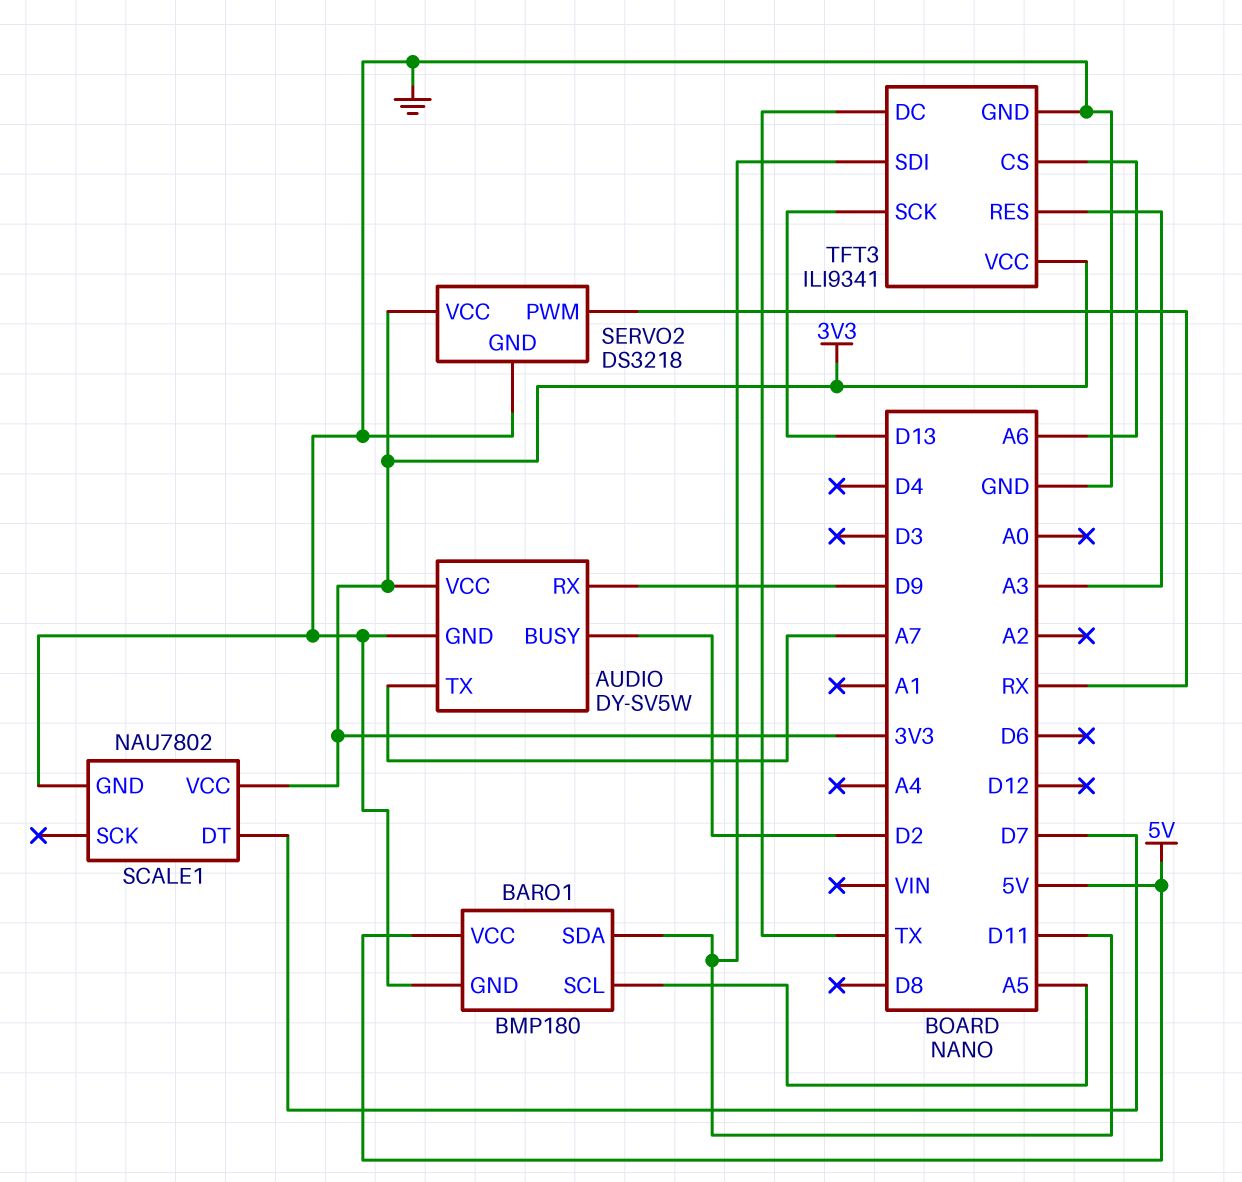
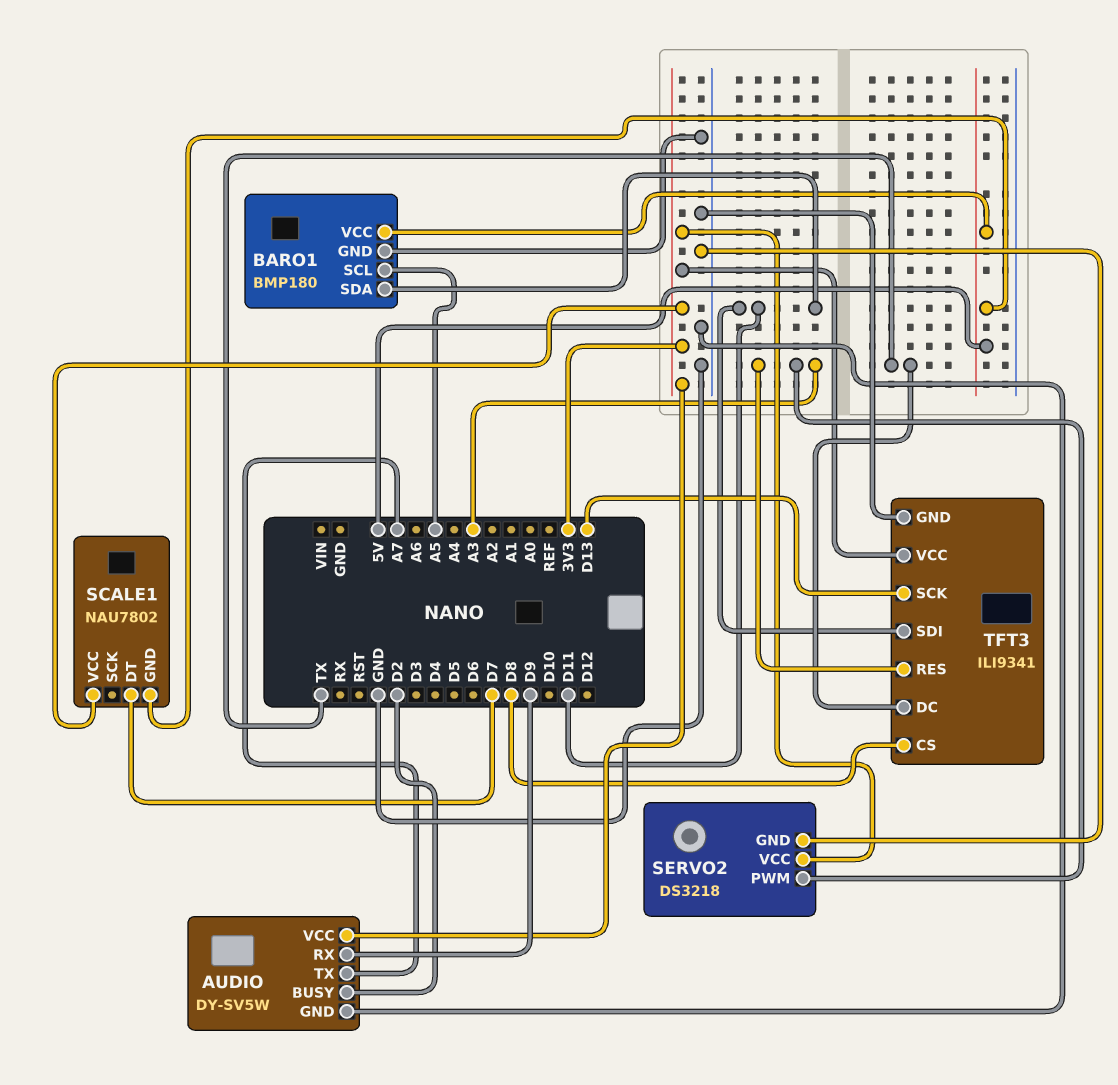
SCALE1 pin GND: GND -> 5V
SERVO2 pin PWM: RX -> A3
TFT3 pin CS: A6 -> D8

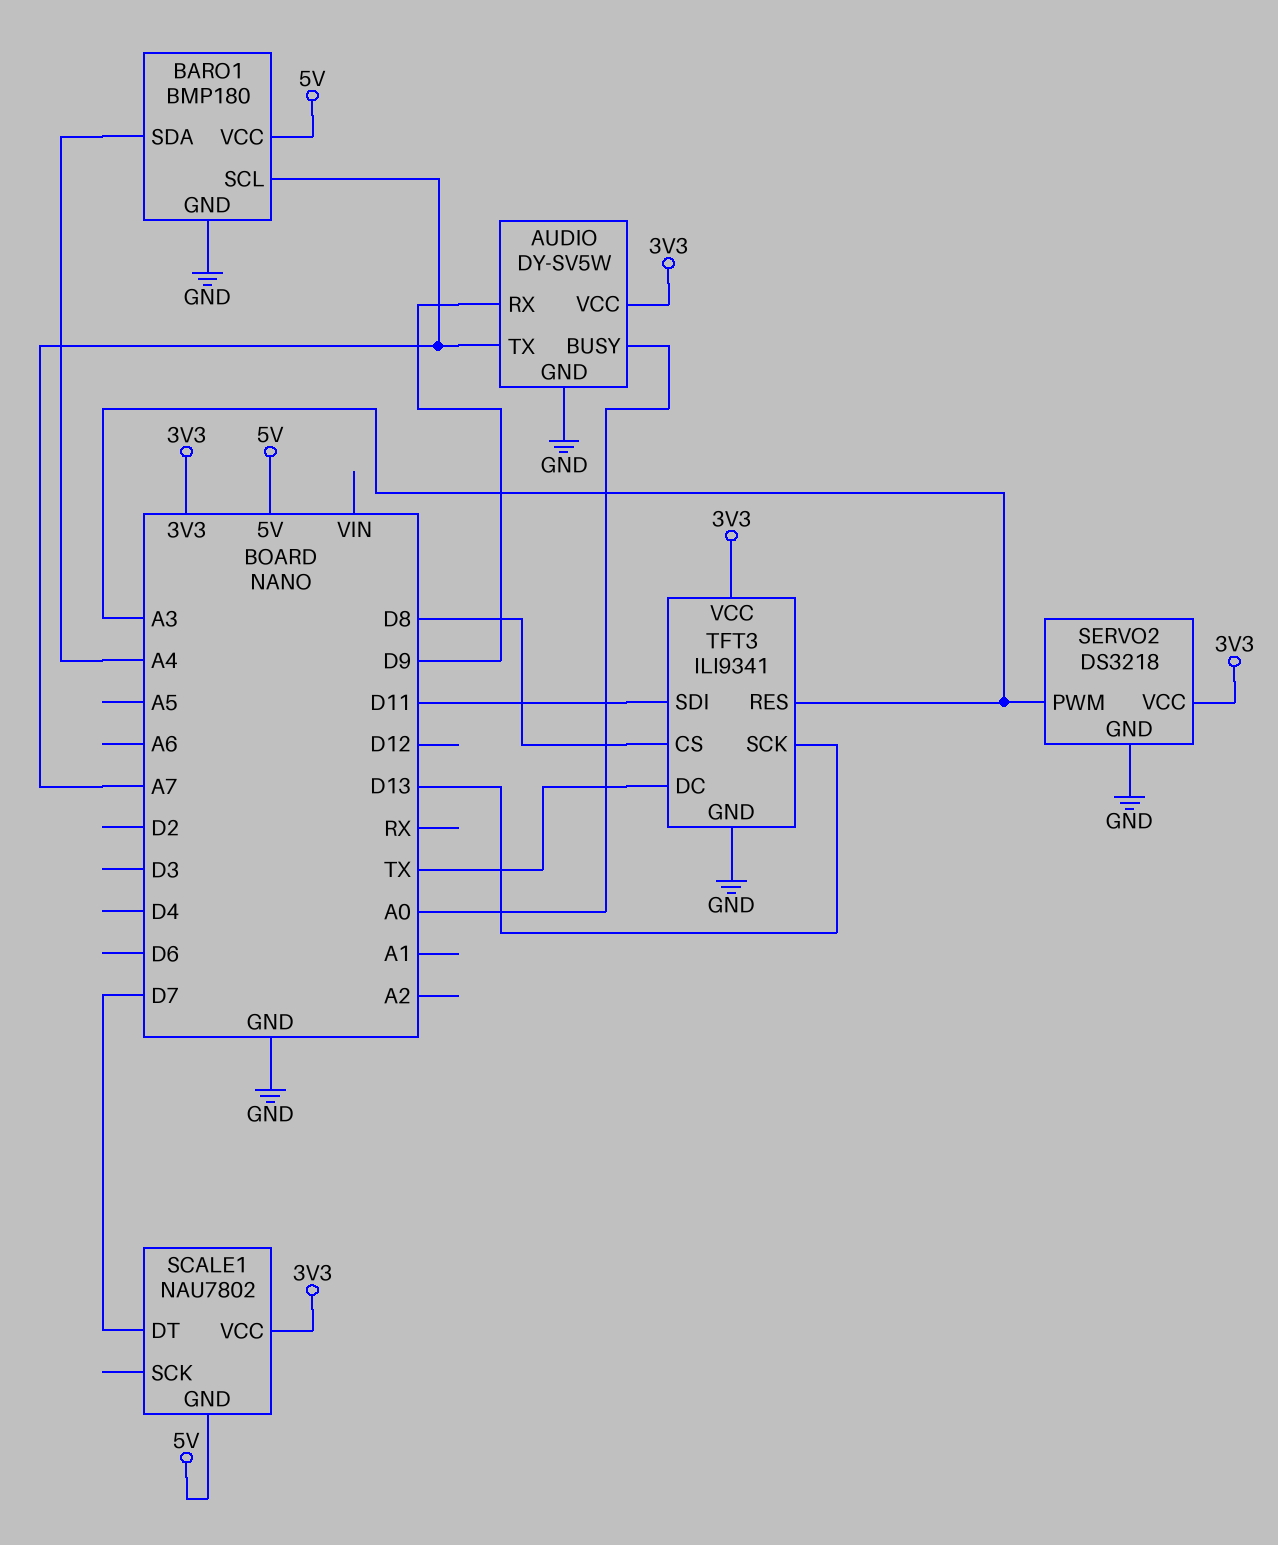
AUDIO pin BUSY: D2 -> A0
BARO1 pin SCL: A5 -> A7
BARO1 pin SDA: D11 -> A4

